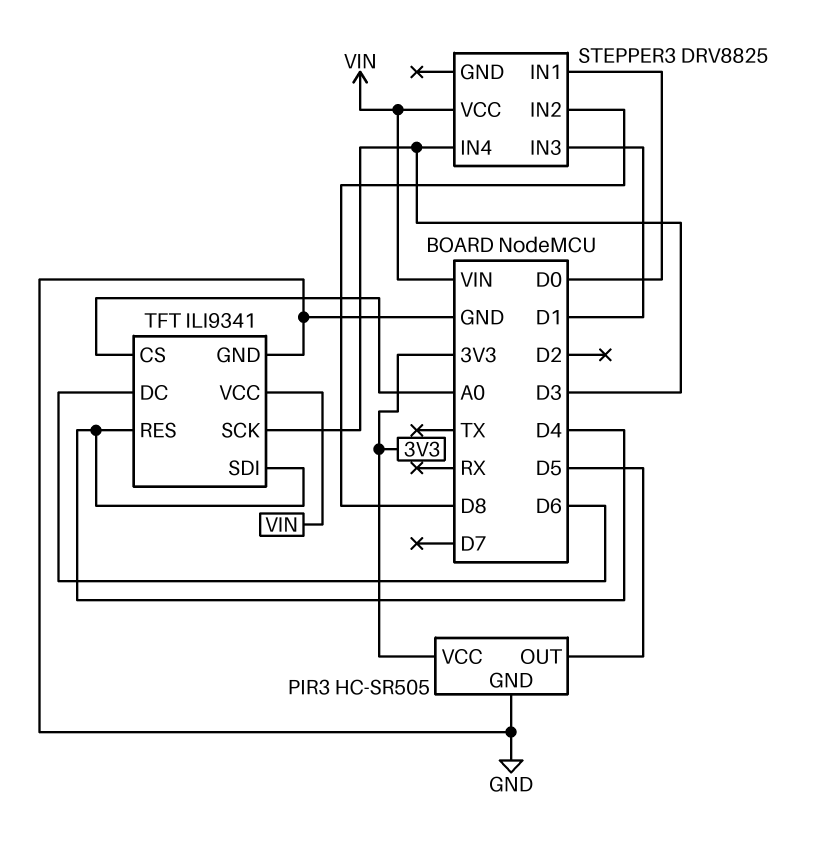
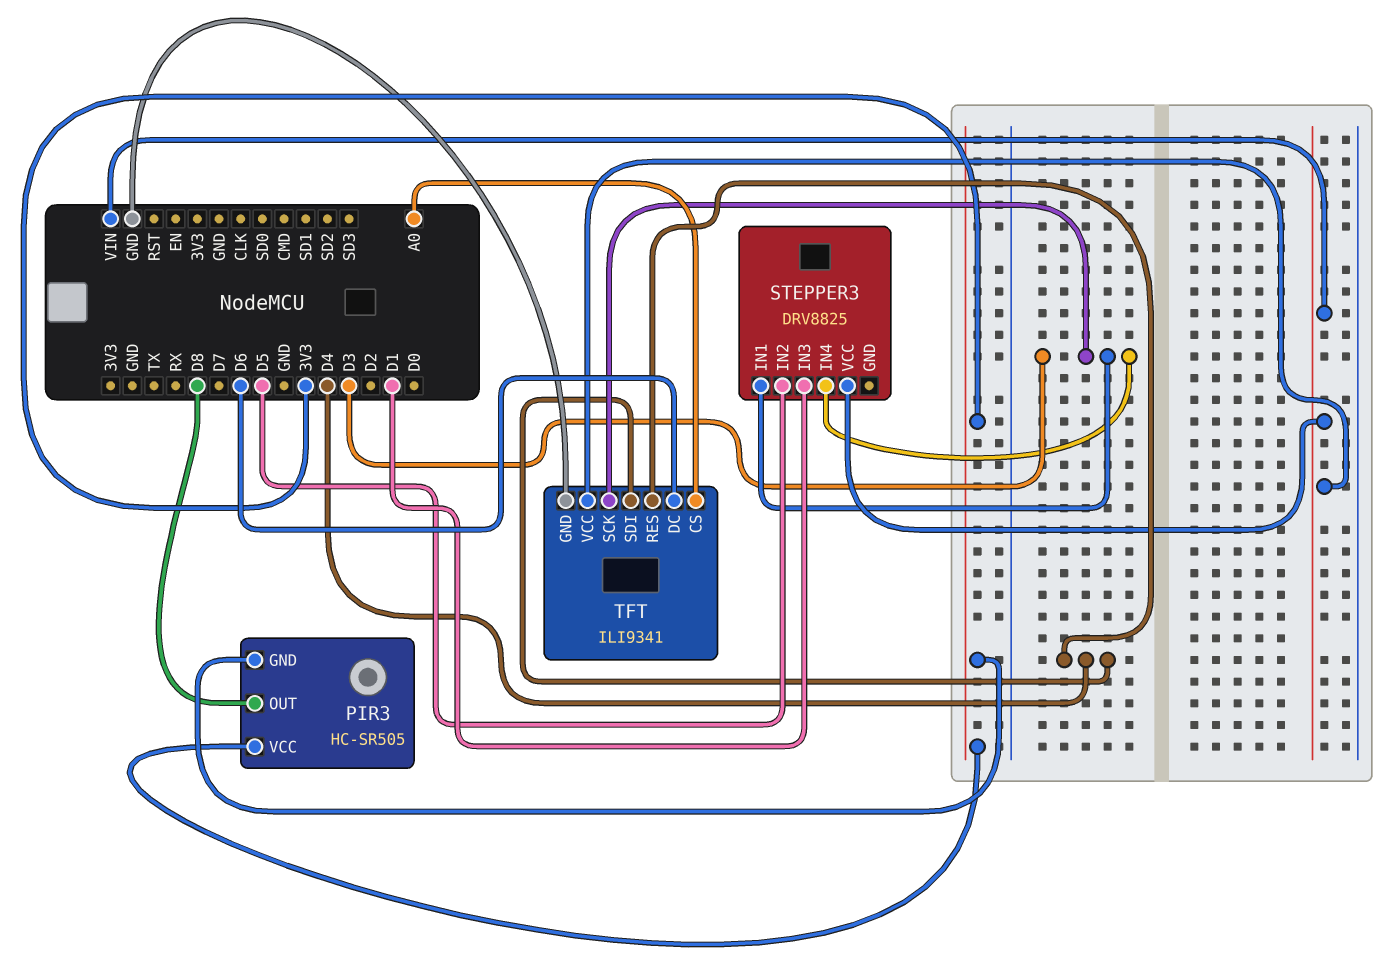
PIR3 pin GND: GND -> 3V3
PIR3 pin OUT: D5 -> D8
STEPPER3 pin IN1: D0 -> D3
STEPPER3 pin IN2: D8 -> D5

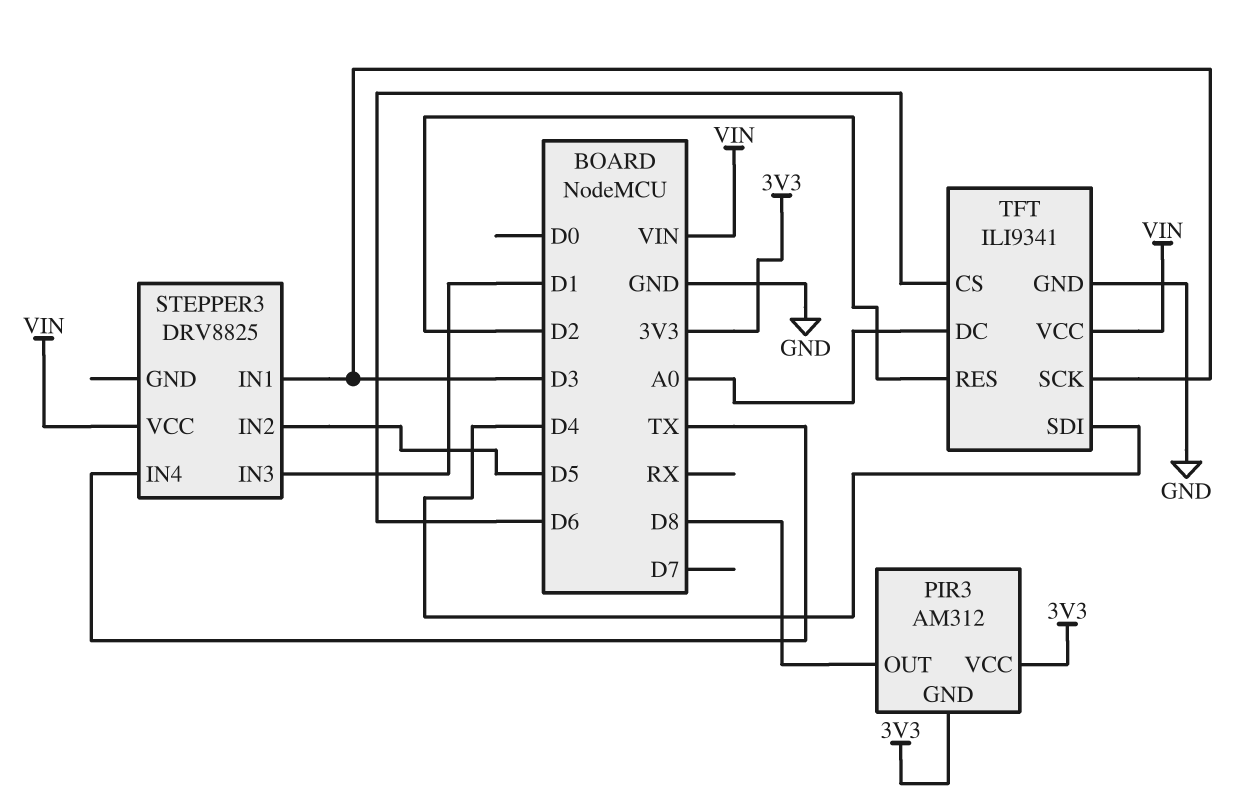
PIR3: HC-SR505 -> AM312
STEPPER3 pin IN4: D3 -> TX
TFT pin CS: A0 -> D6
TFT pin DC: D6 -> A0
TFT pin RES: D4 -> D2

